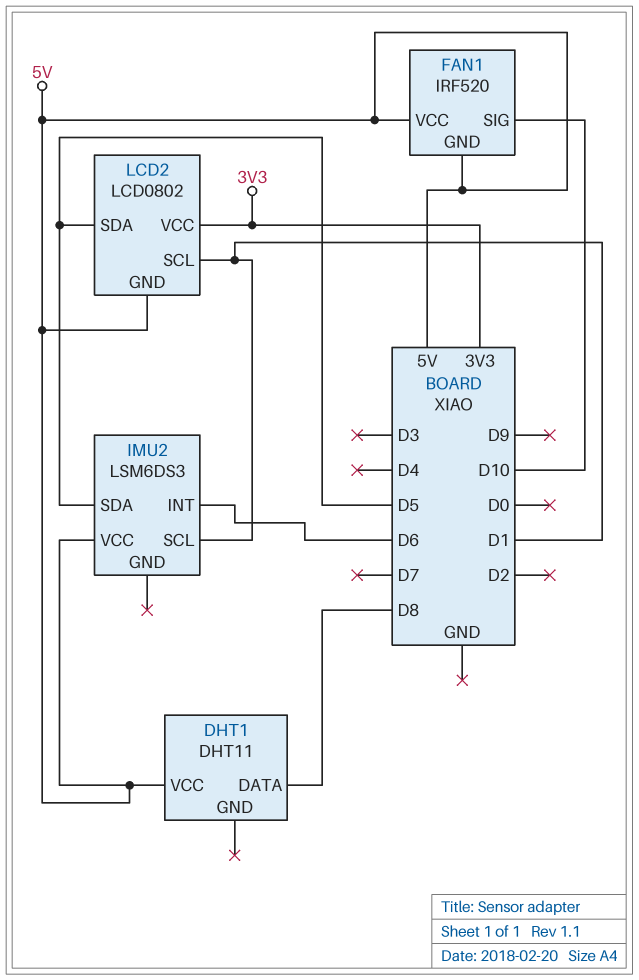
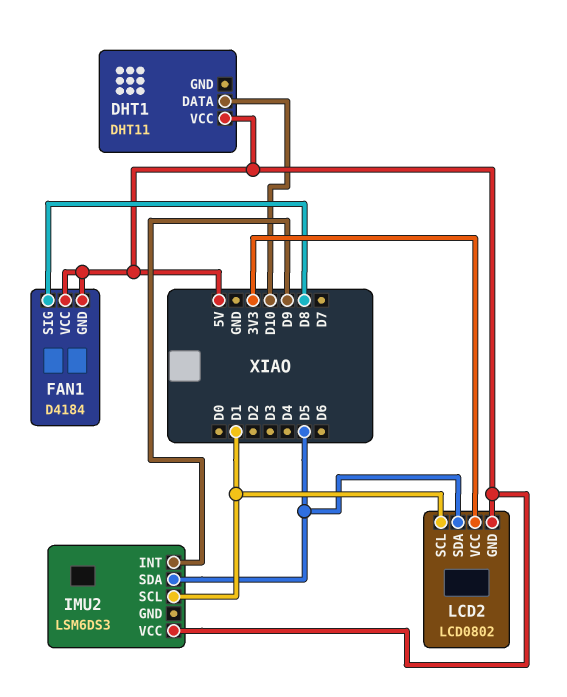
DHT1 pin DATA: D8 -> D10
FAN1: IRF520 -> D4184
FAN1 pin SIG: D10 -> D8
IMU2 pin INT: D6 -> D9

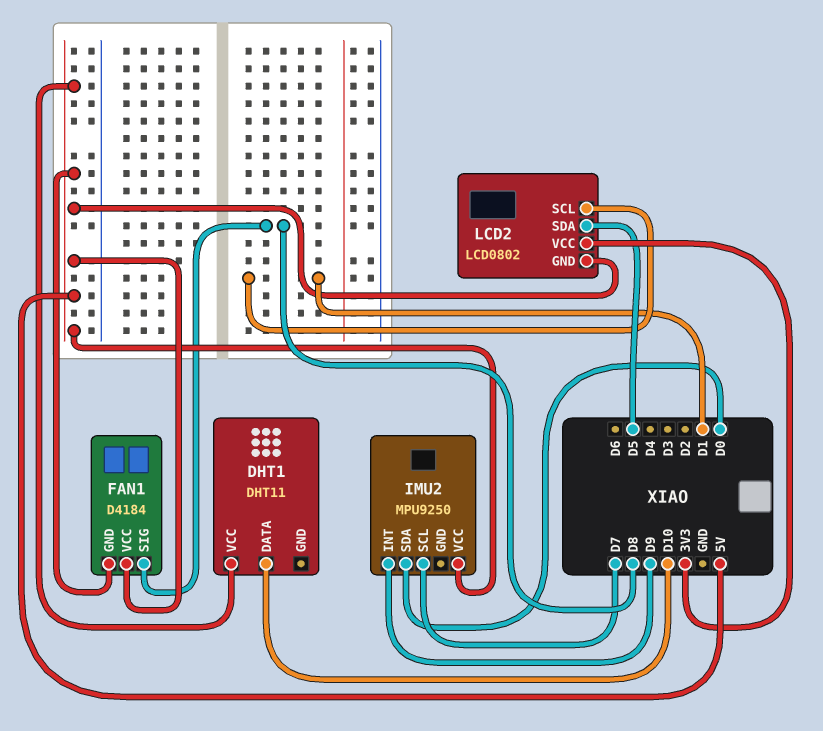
IMU2: LSM6DS3 -> MPU9250
IMU2 pin SCL: D1 -> D7
IMU2 pin SDA: D5 -> D0

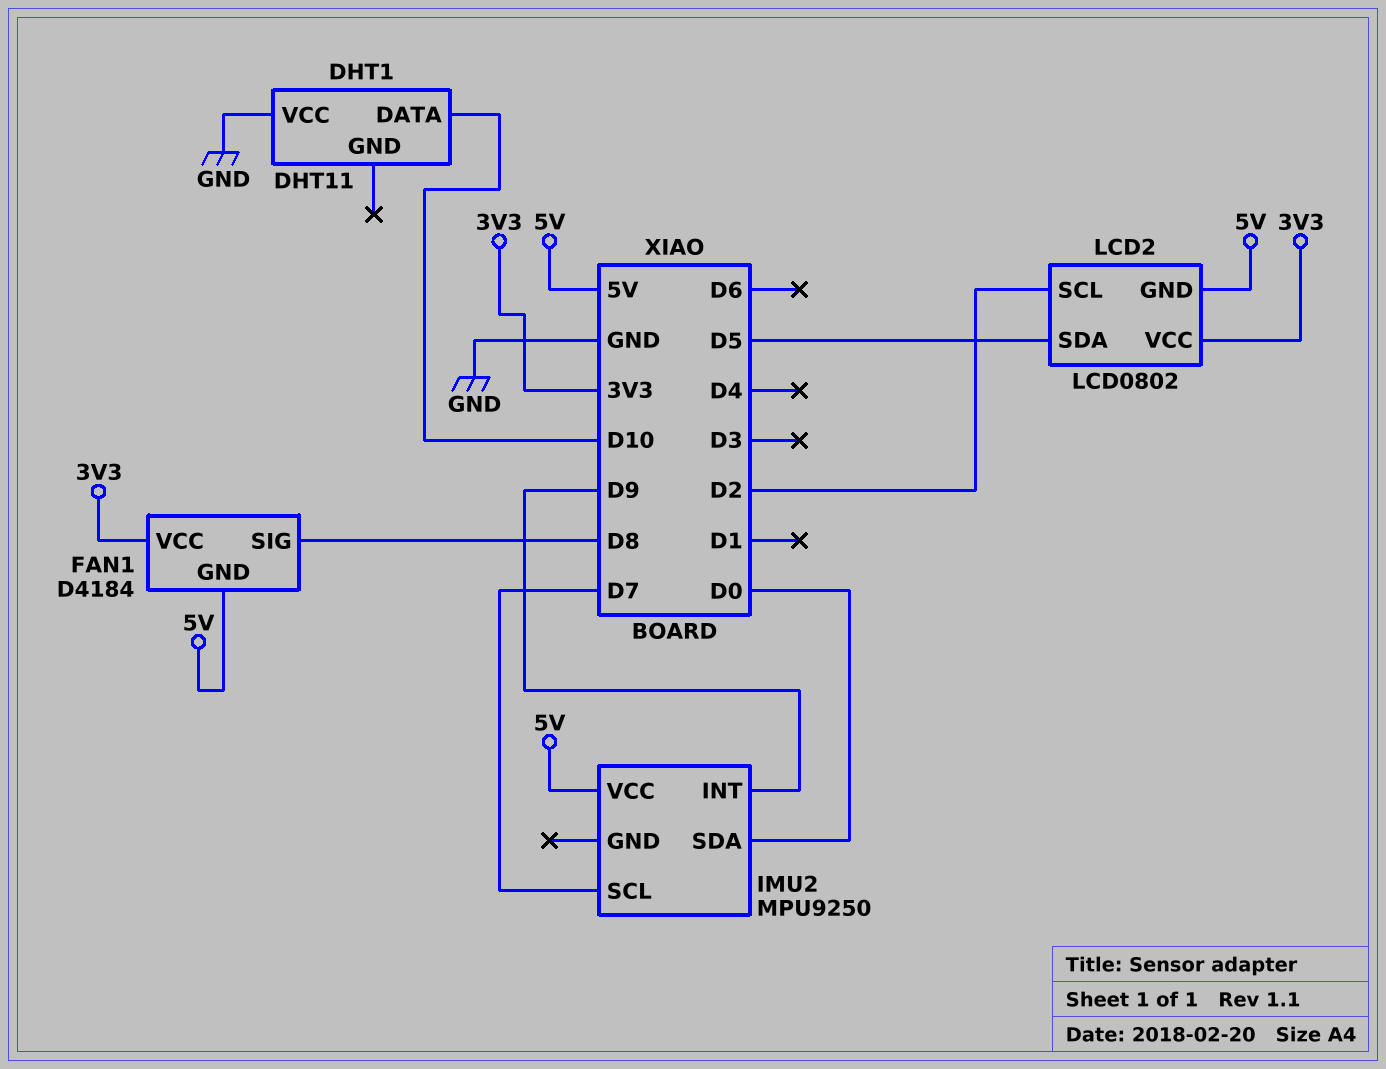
DHT1 pin VCC: 5V -> GND
FAN1 pin VCC: 5V -> 3V3
LCD2 pin SCL: D1 -> D2

